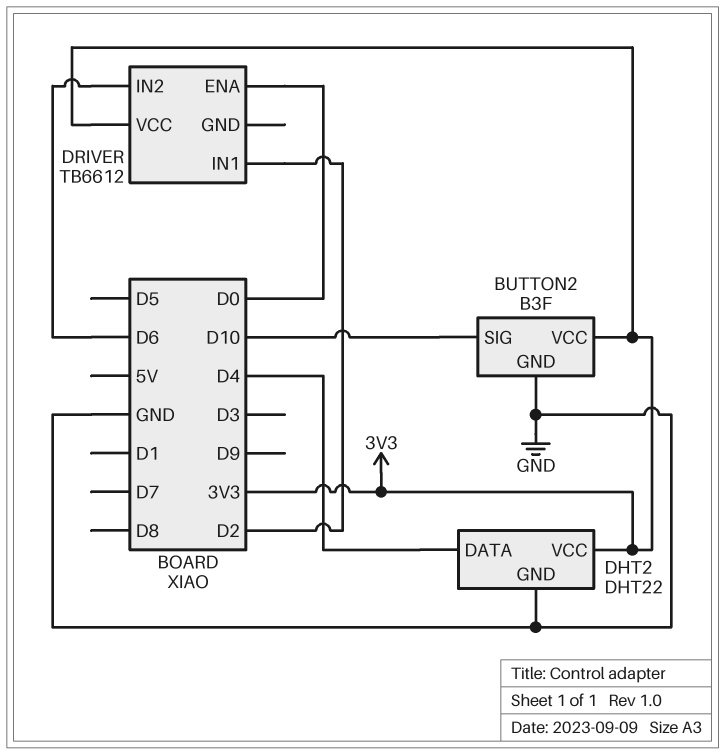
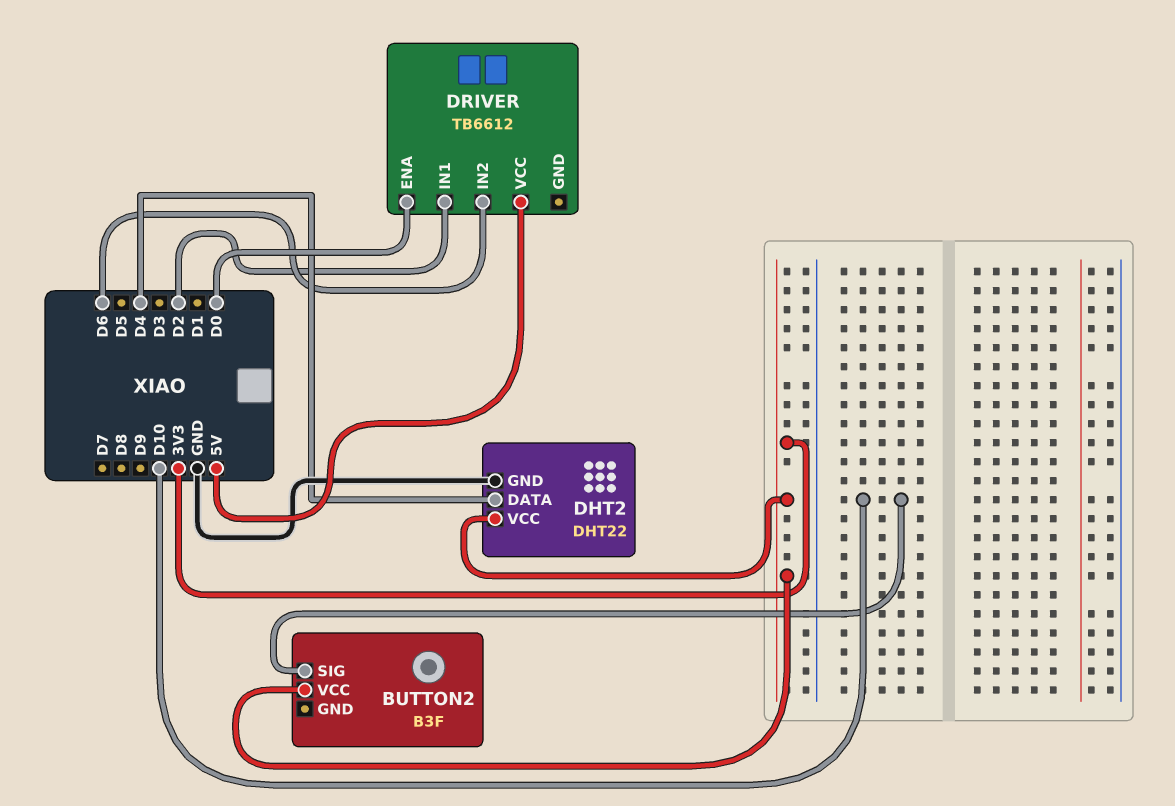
BUTTON2 pin GND: GND -> none
DRIVER pin VCC: 3V3 -> 5V

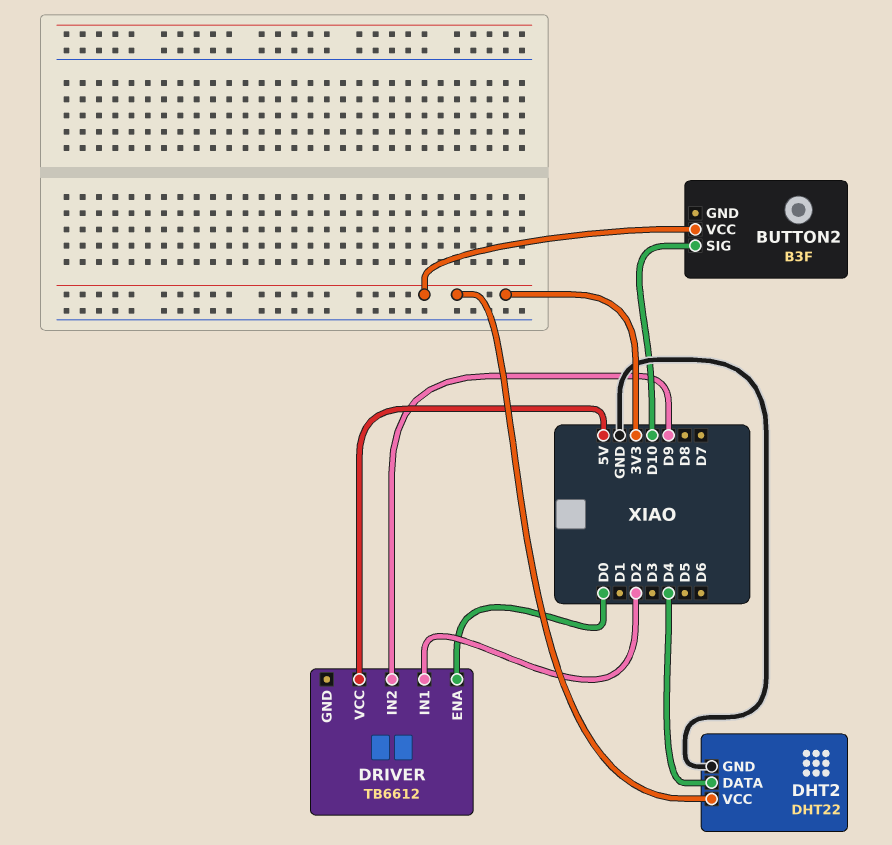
DRIVER pin IN2: D6 -> D9

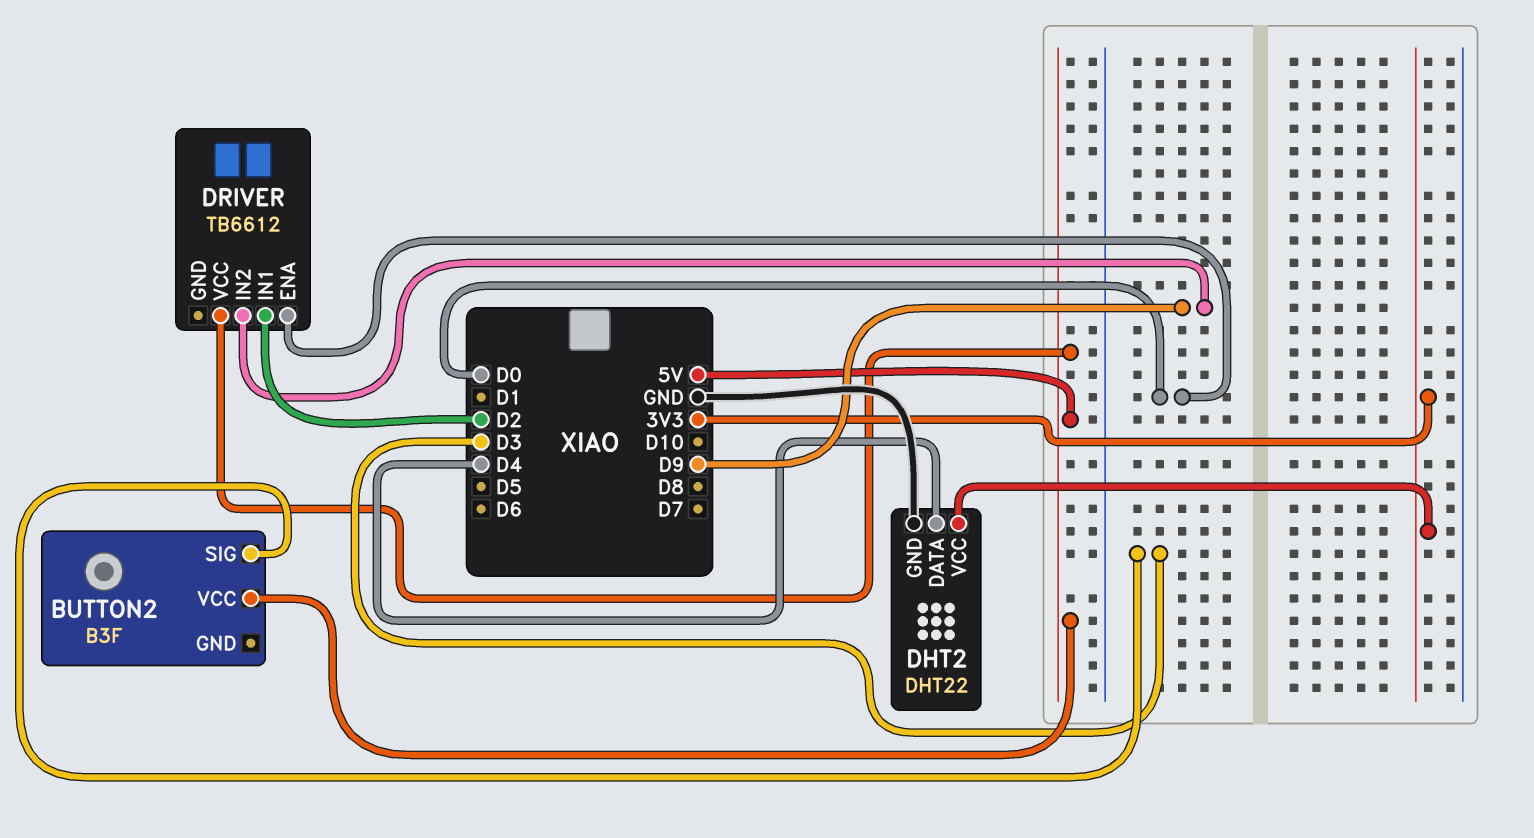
BUTTON2 pin SIG: D10 -> D3
BUTTON2 pin VCC: 3V3 -> 5V

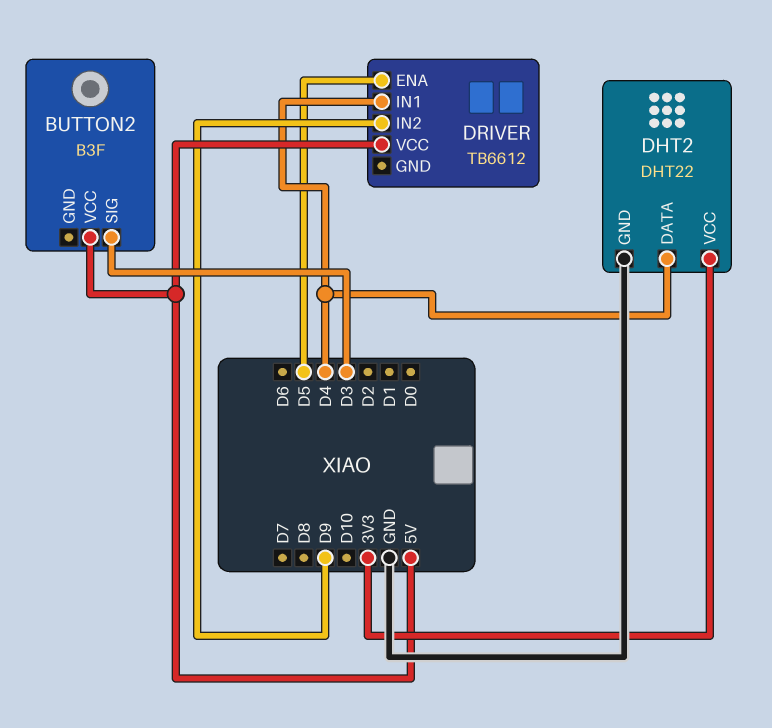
DRIVER pin ENA: D0 -> D5
DRIVER pin IN1: D2 -> D4

